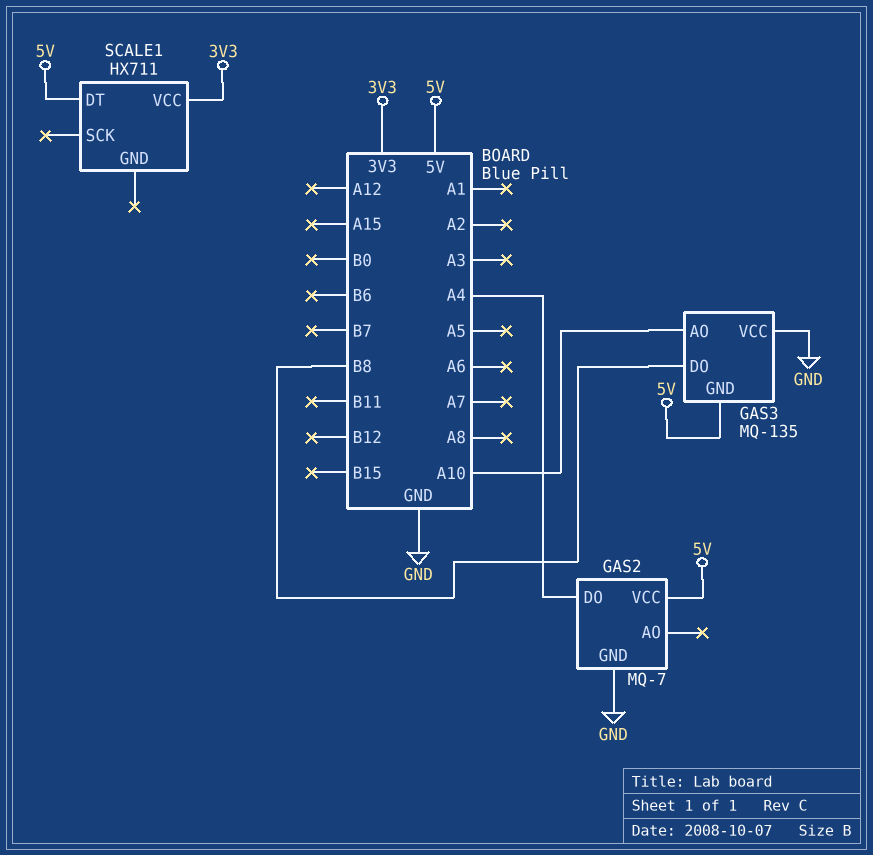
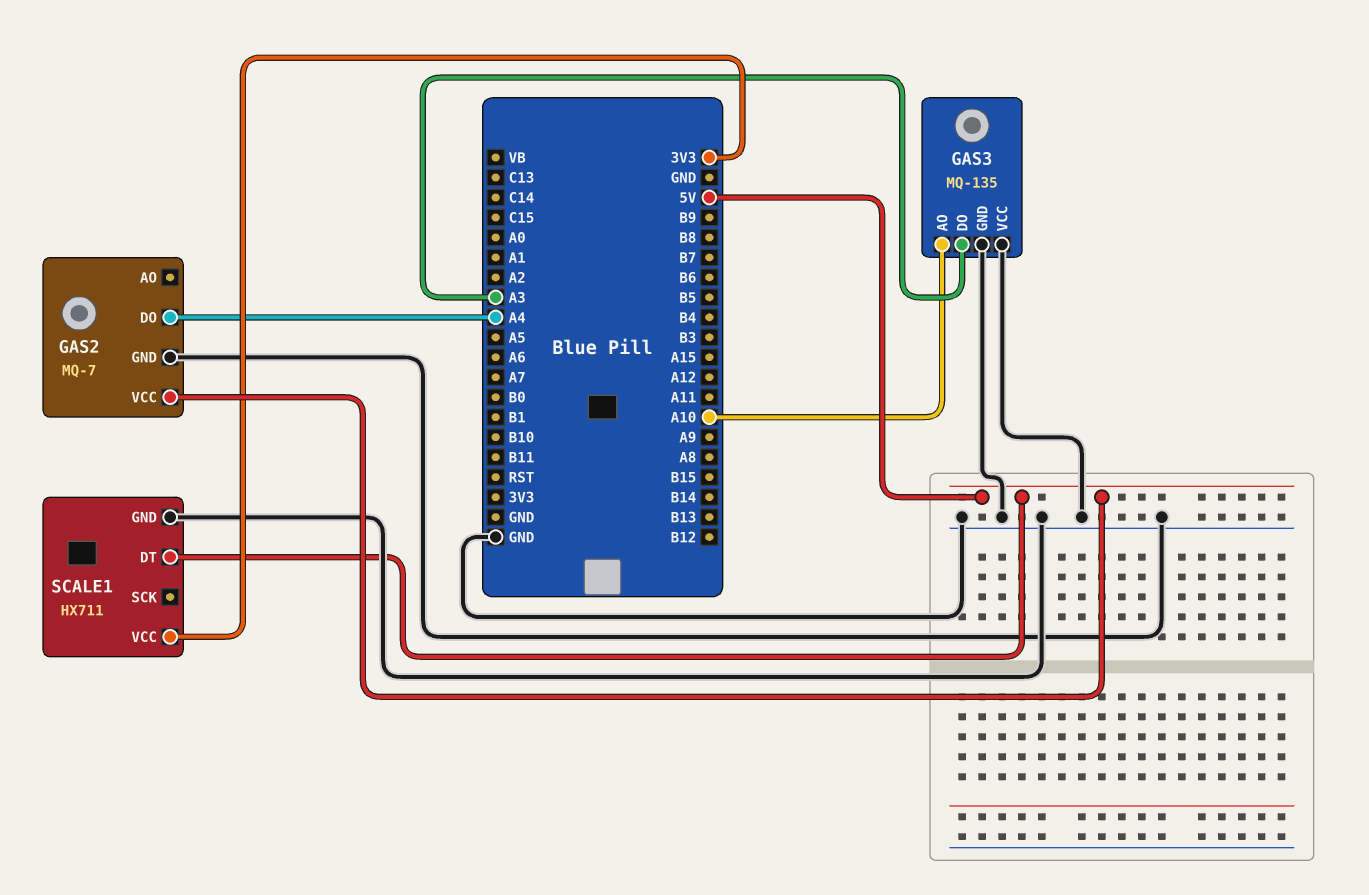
GAS3 pin DO: B8 -> A3
GAS3 pin GND: 5V -> GND
SCALE1 pin GND: none -> GND

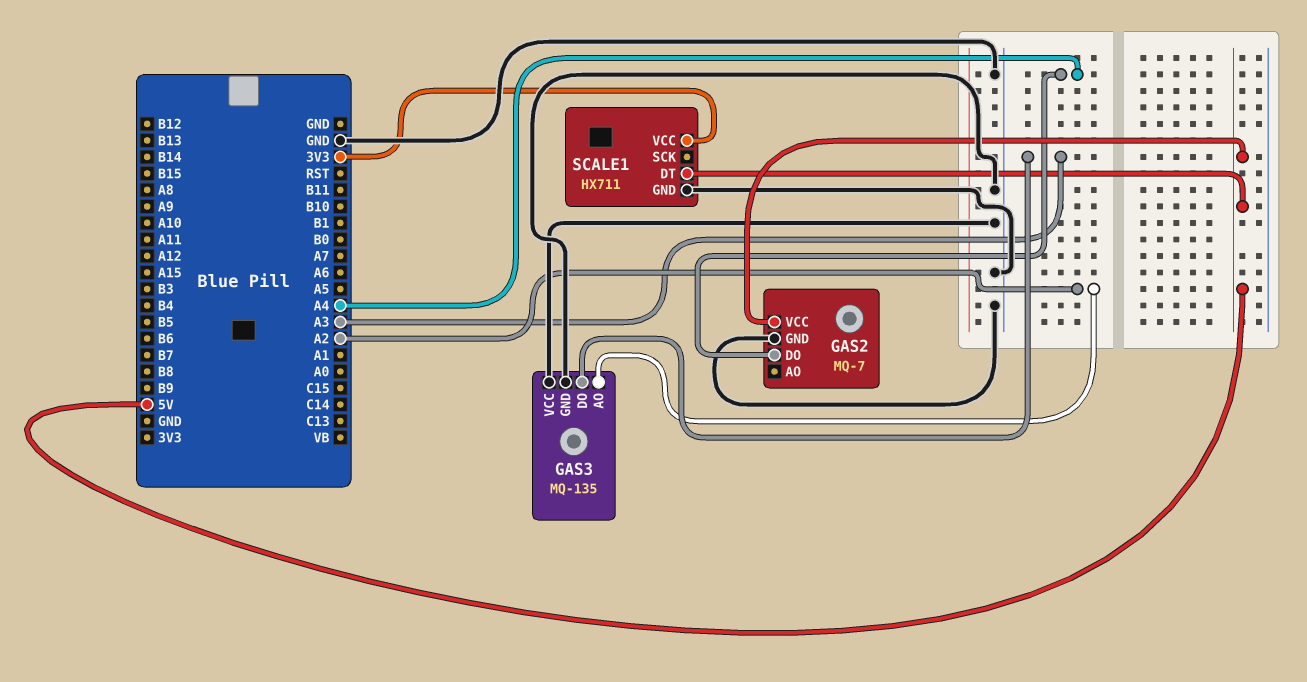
GAS3 pin AO: A10 -> A2

